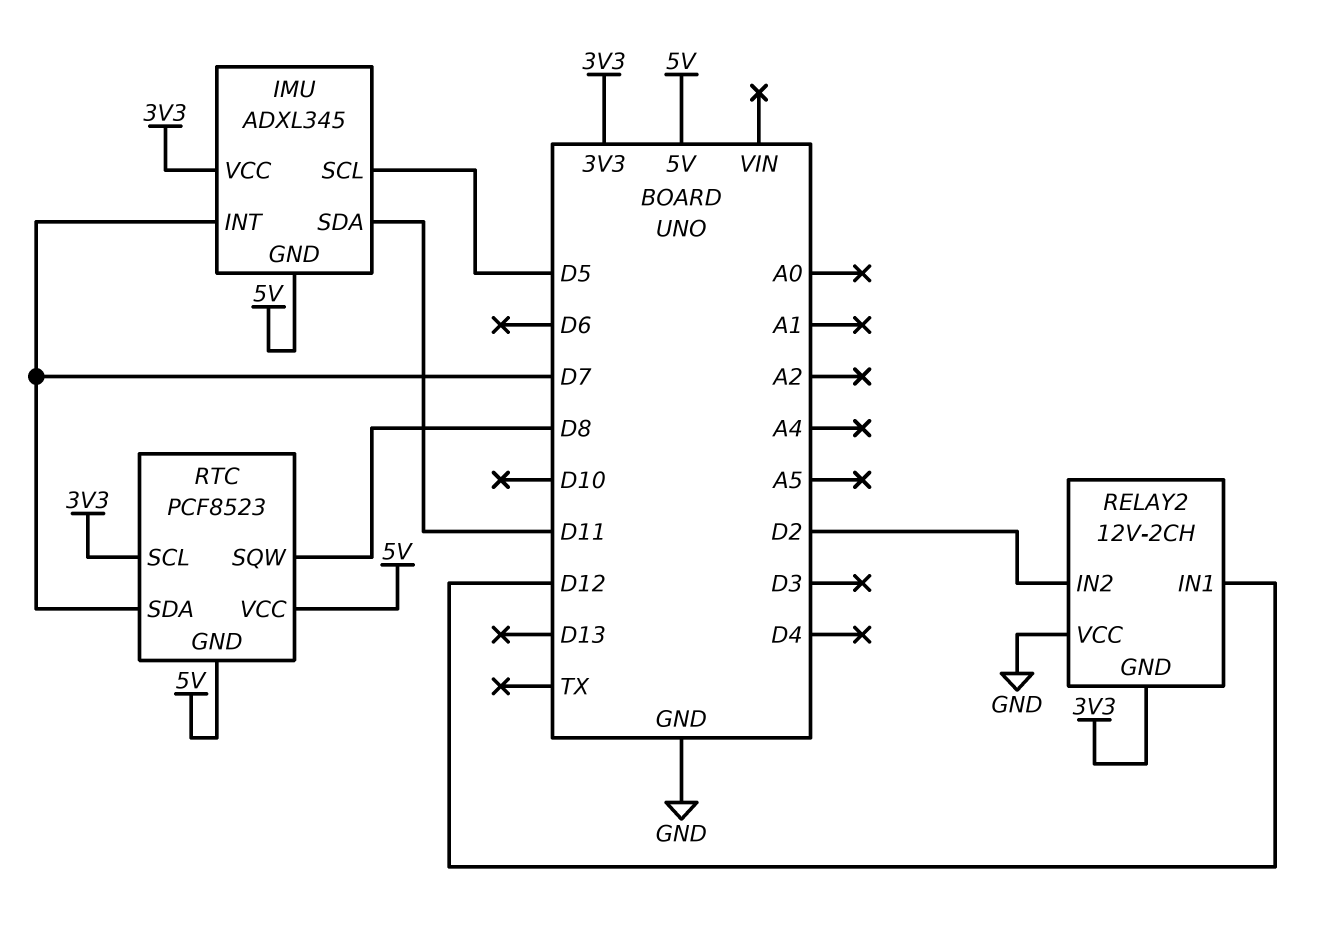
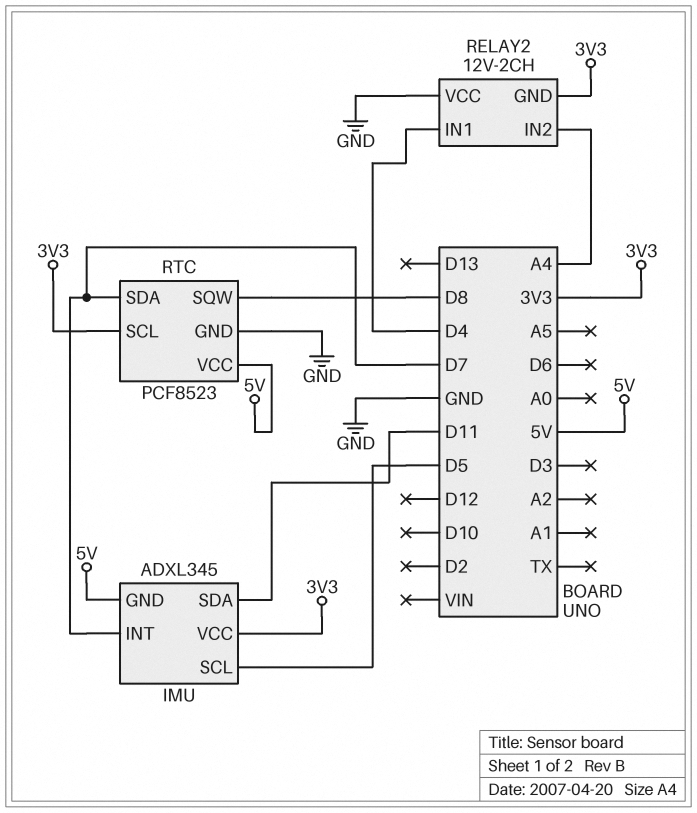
RELAY2 pin IN1: D12 -> D4
RELAY2 pin IN2: D2 -> A4
RTC pin GND: 5V -> GND

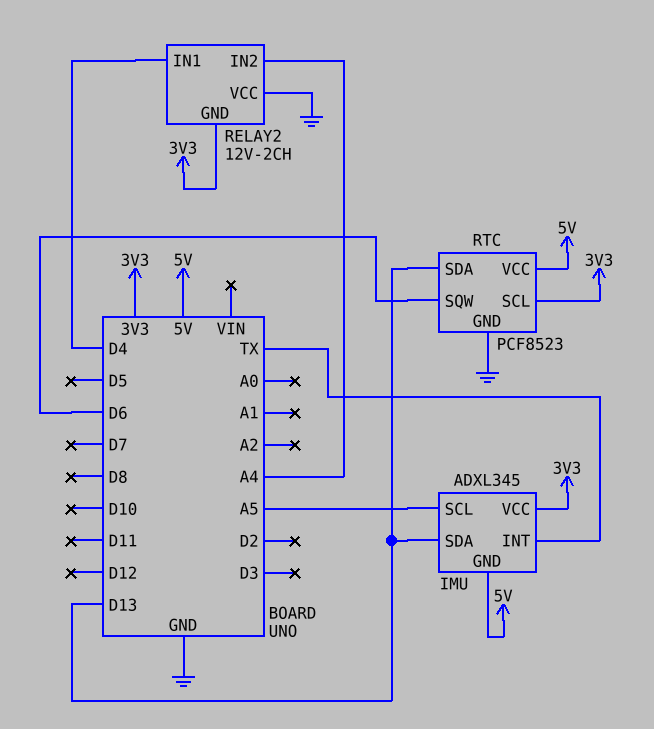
IMU pin INT: D7 -> TX
IMU pin SCL: D5 -> A5
IMU pin SDA: D11 -> D13
RTC pin SDA: D7 -> D13
RTC pin SQW: D8 -> D6

